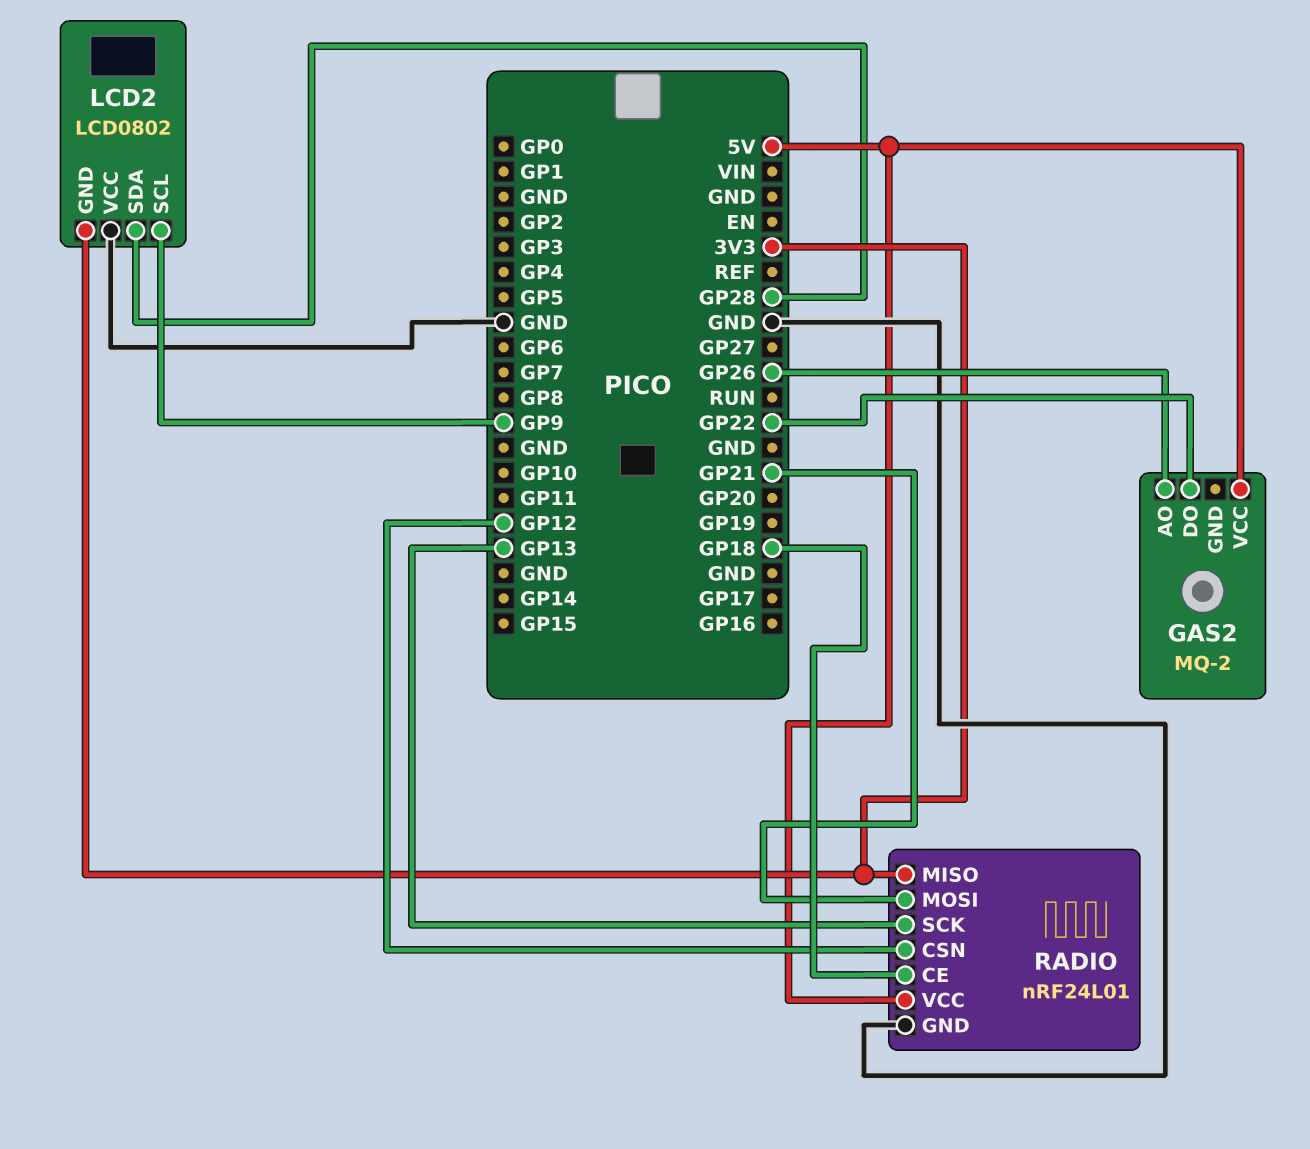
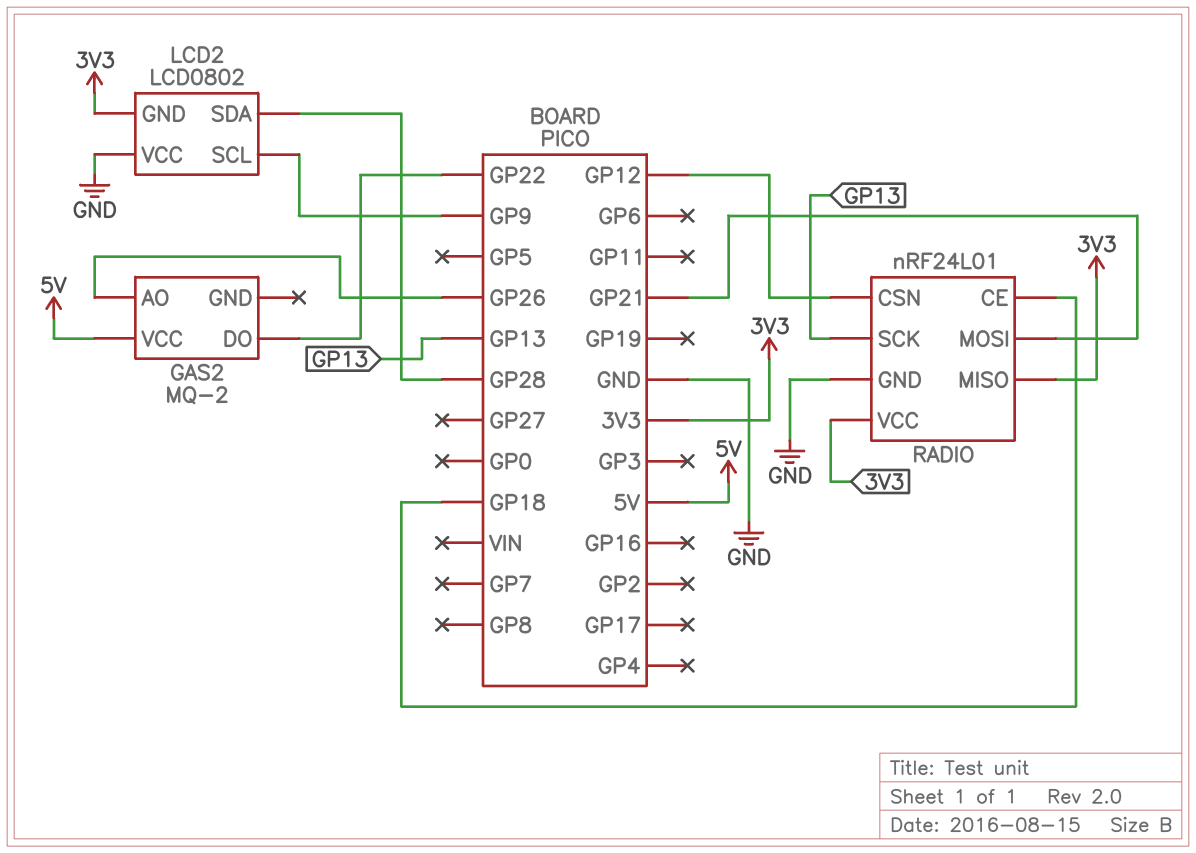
RADIO pin VCC: 5V -> 3V3

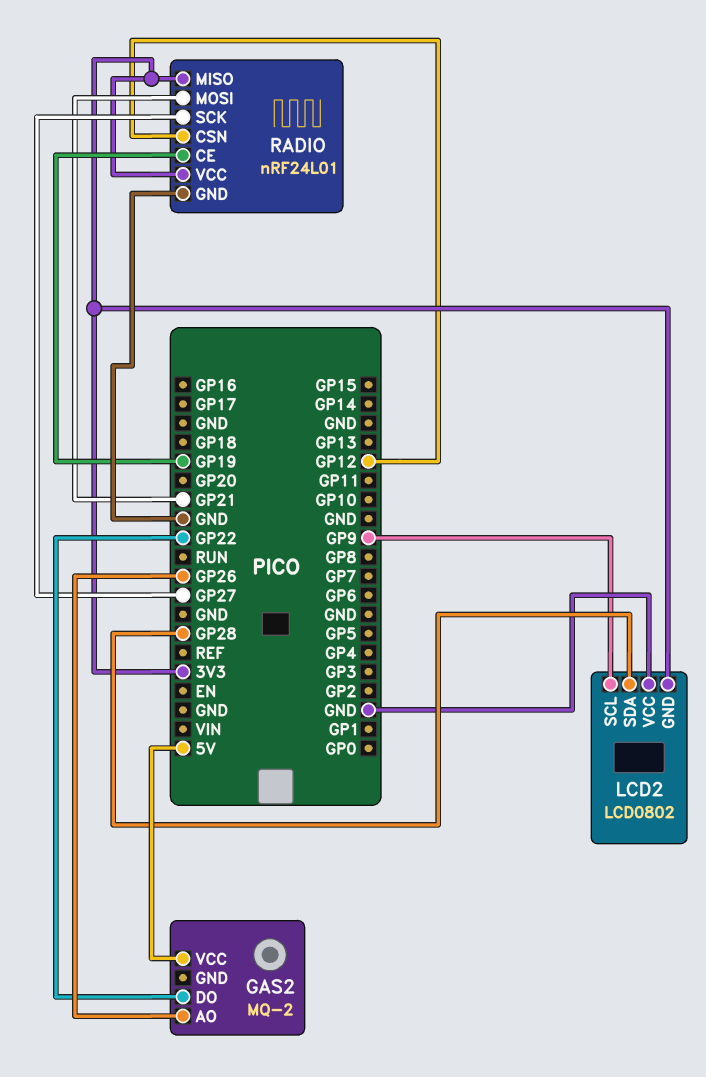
RADIO pin CE: GP18 -> GP19
RADIO pin SCK: GP13 -> GP27

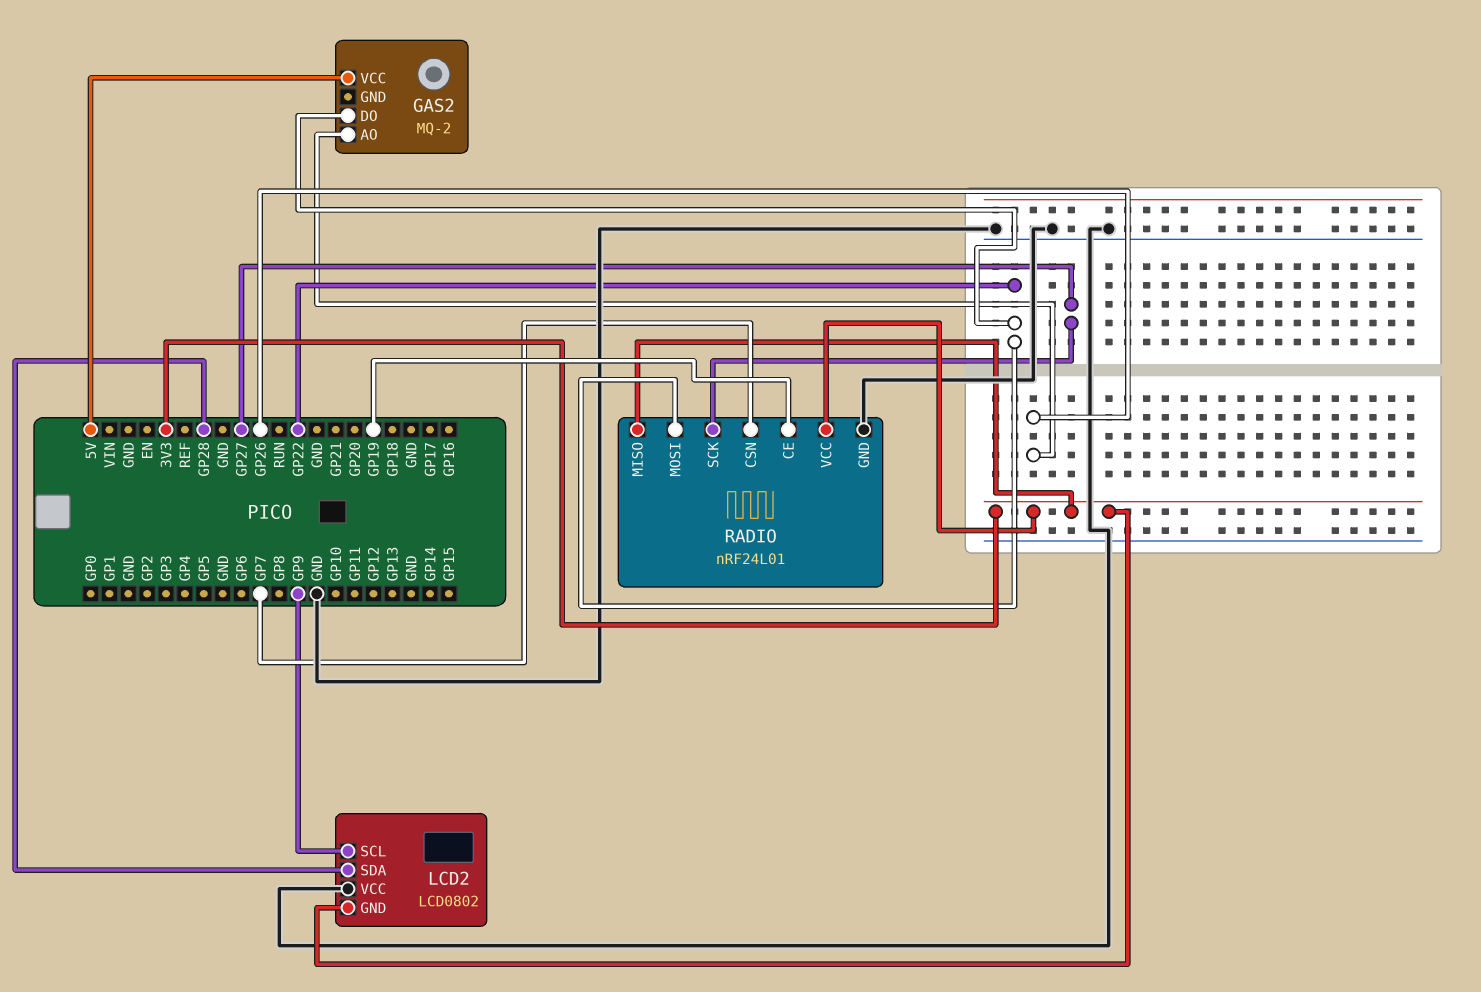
RADIO pin CSN: GP12 -> GP7
RADIO pin MOSI: GP21 -> GP22

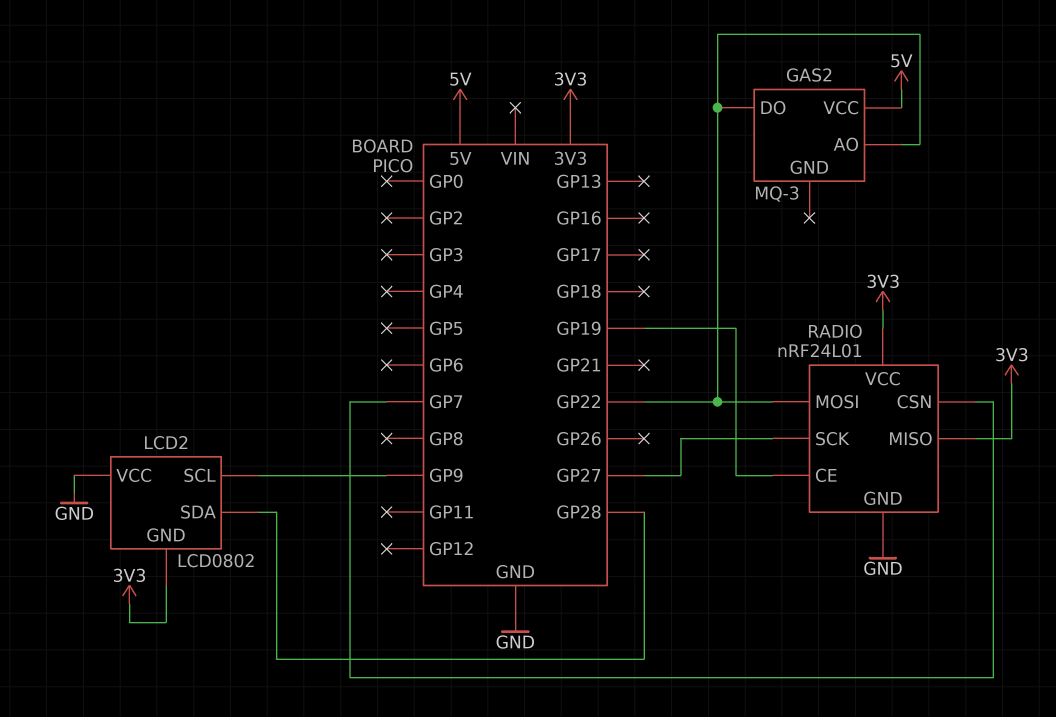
GAS2: MQ-2 -> MQ-3
GAS2 pin AO: GP26 -> GP22

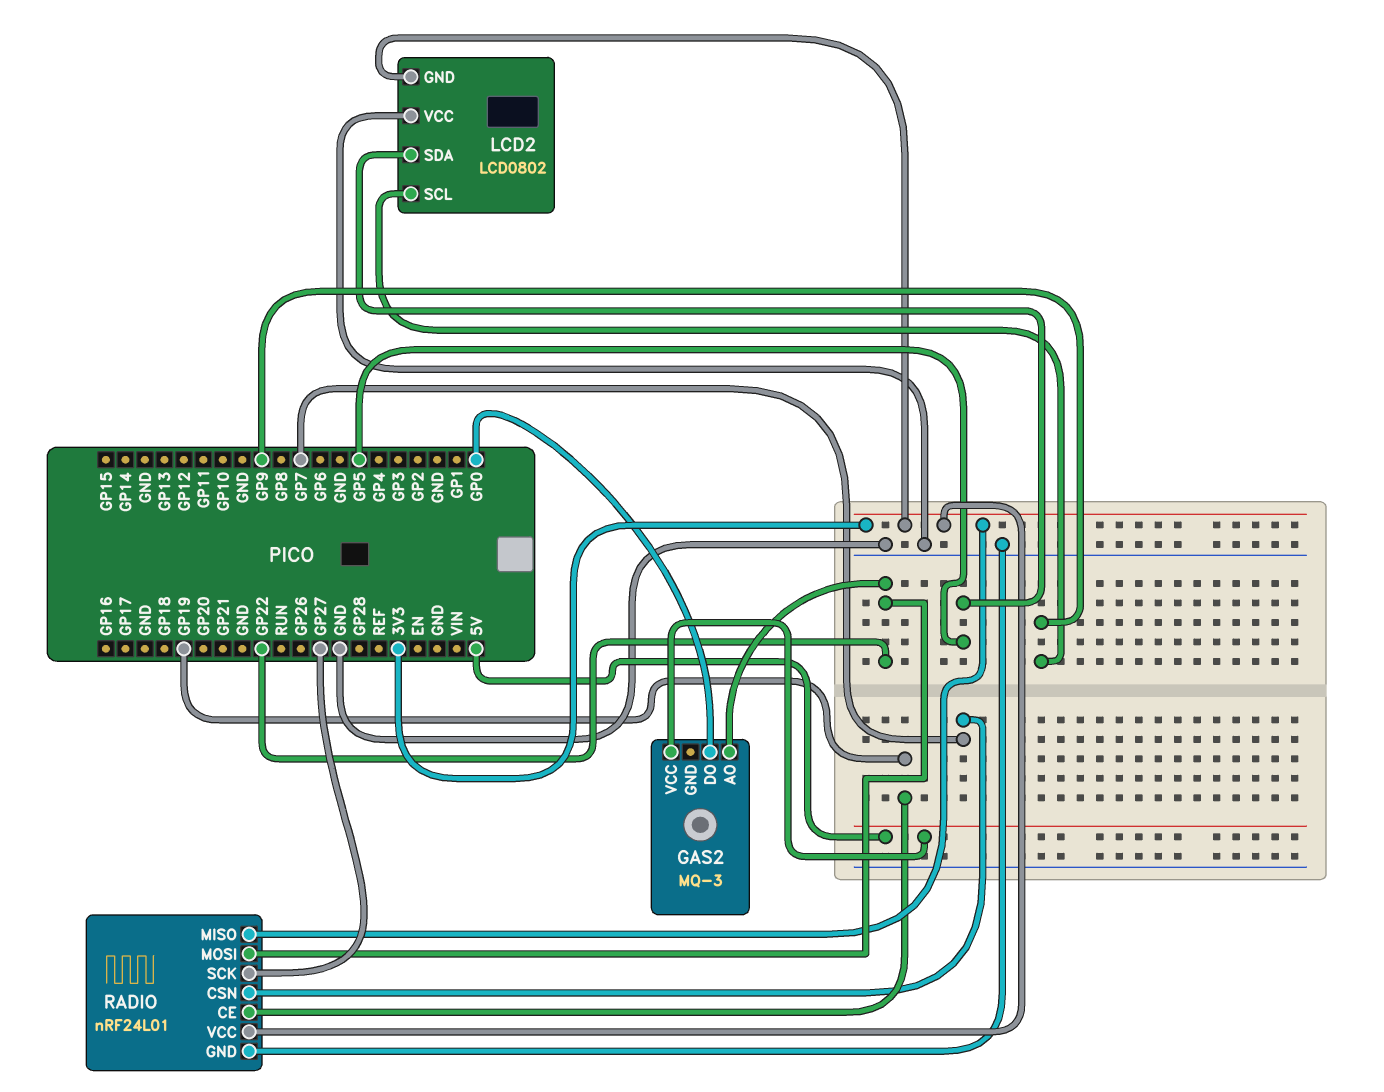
GAS2 pin DO: GP22 -> GP0
LCD2 pin SDA: GP28 -> GP5

